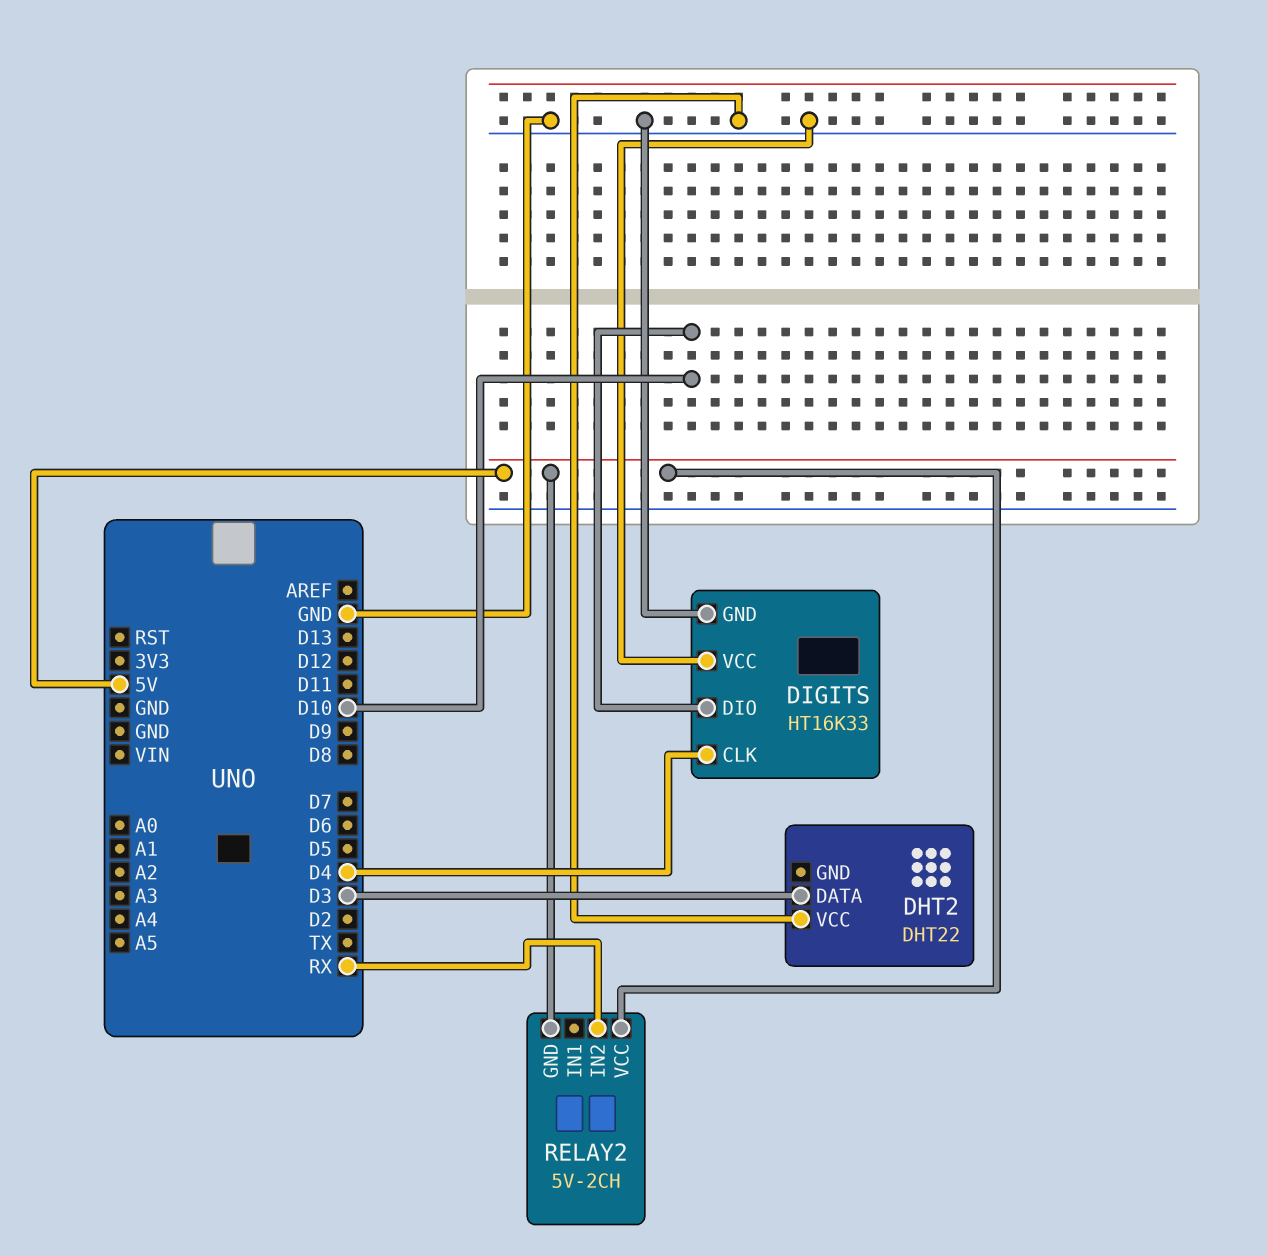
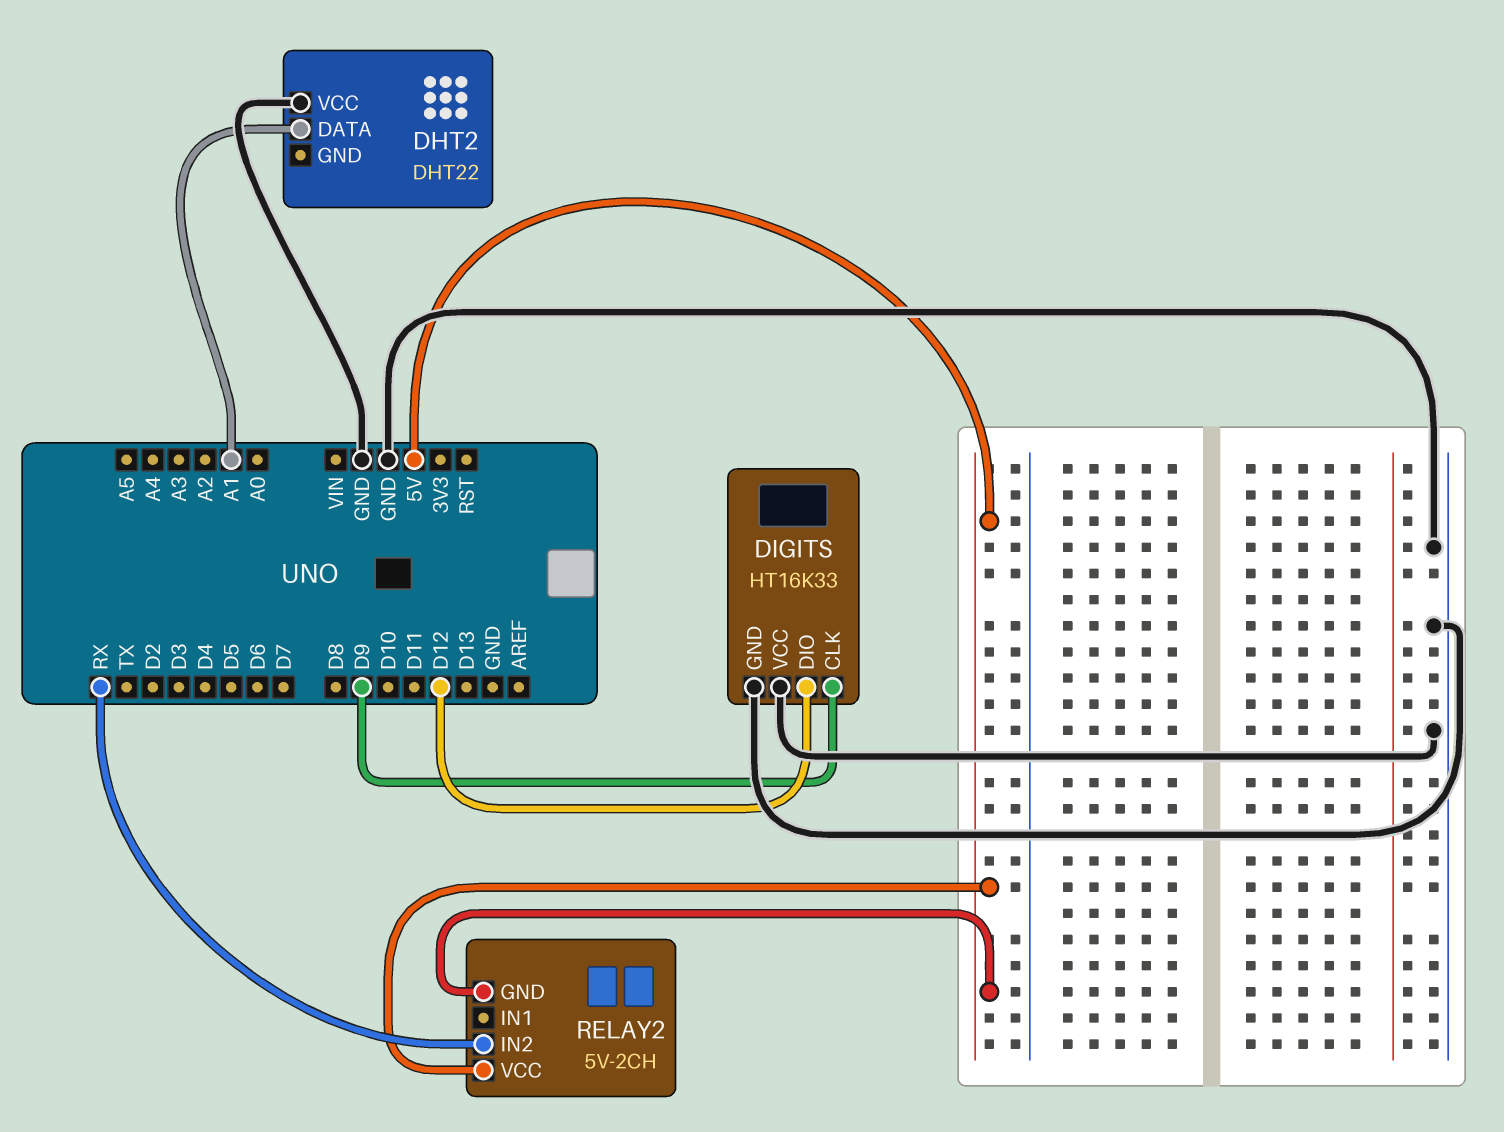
DHT2 pin DATA: D3 -> A1
DIGITS pin CLK: D4 -> D9
DIGITS pin DIO: D10 -> D12

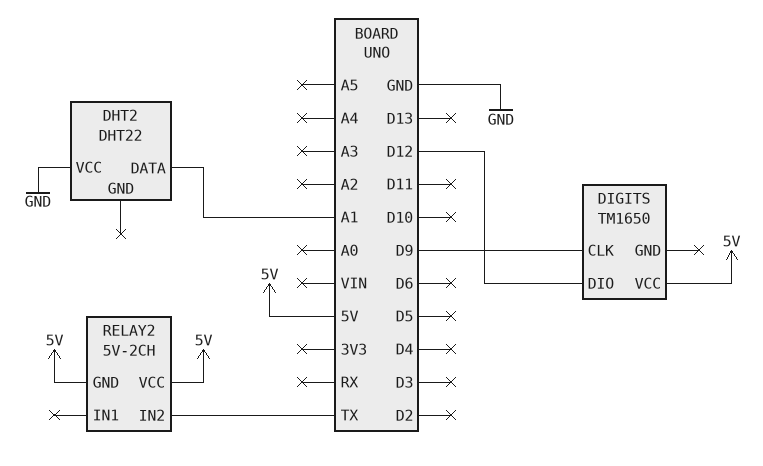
DIGITS: HT16K33 -> TM1650
DIGITS pin GND: GND -> none
DIGITS pin VCC: GND -> 5V
RELAY2 pin IN2: RX -> TX

